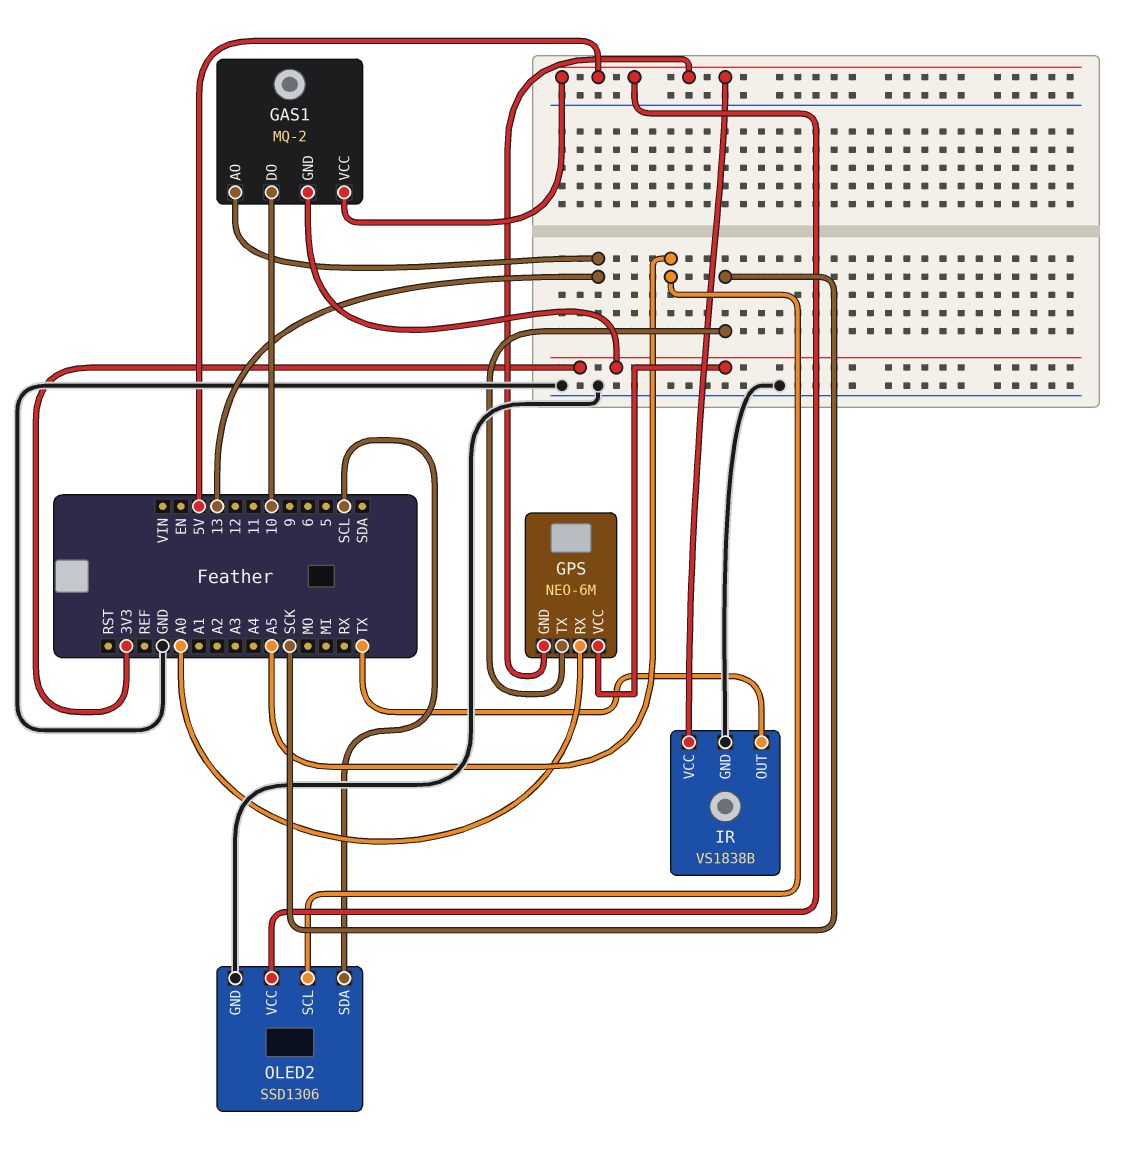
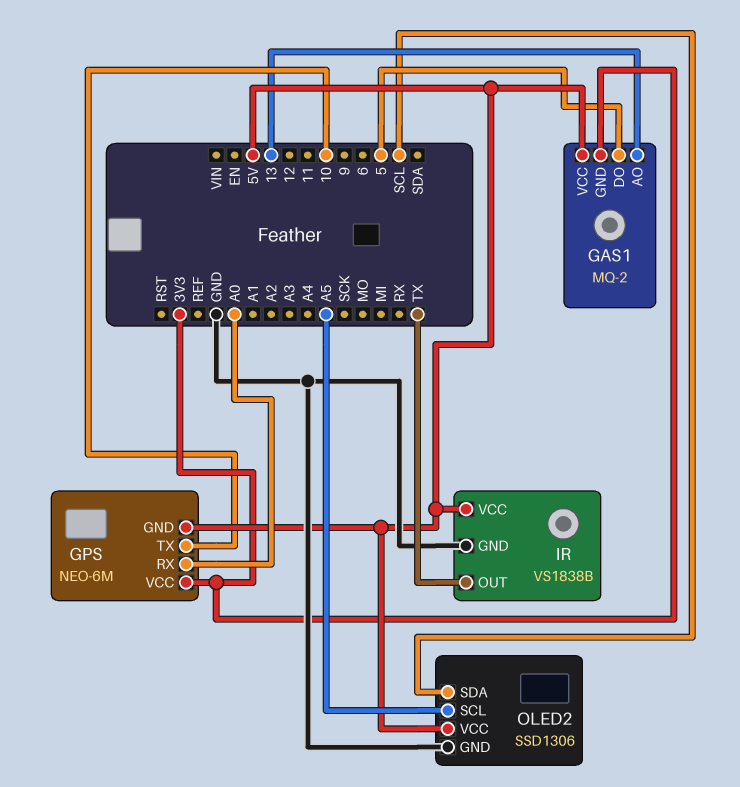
GAS1 pin DO: 10 -> 5
GPS pin TX: SCK -> 10

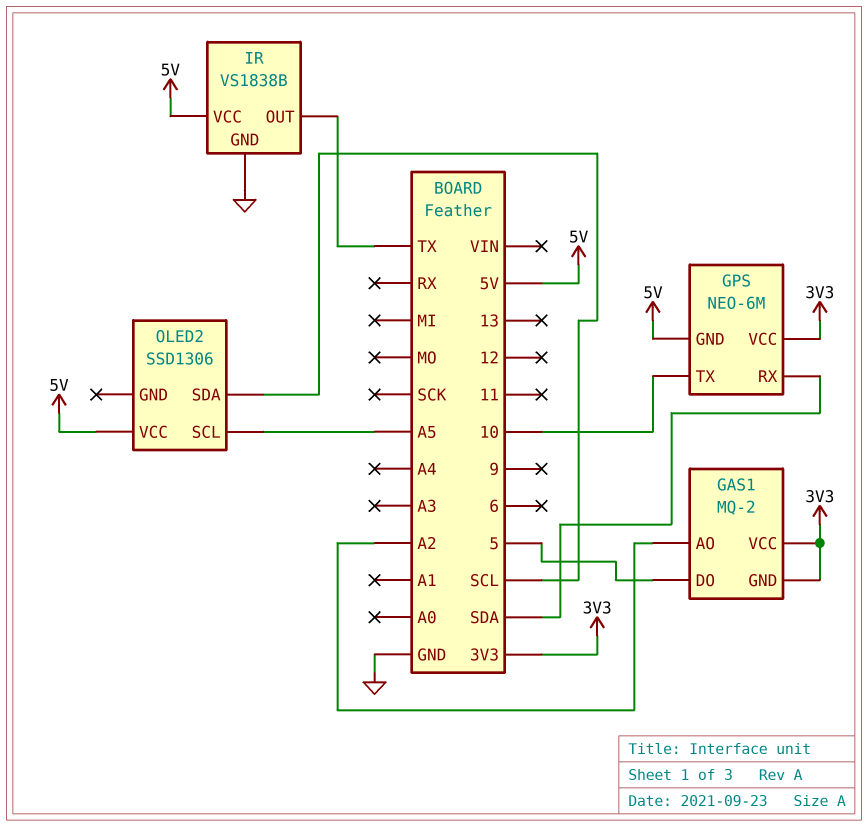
GAS1 pin AO: 13 -> A2
GAS1 pin VCC: 5V -> 3V3
GPS pin RX: A0 -> SDA
OLED2 pin GND: GND -> none

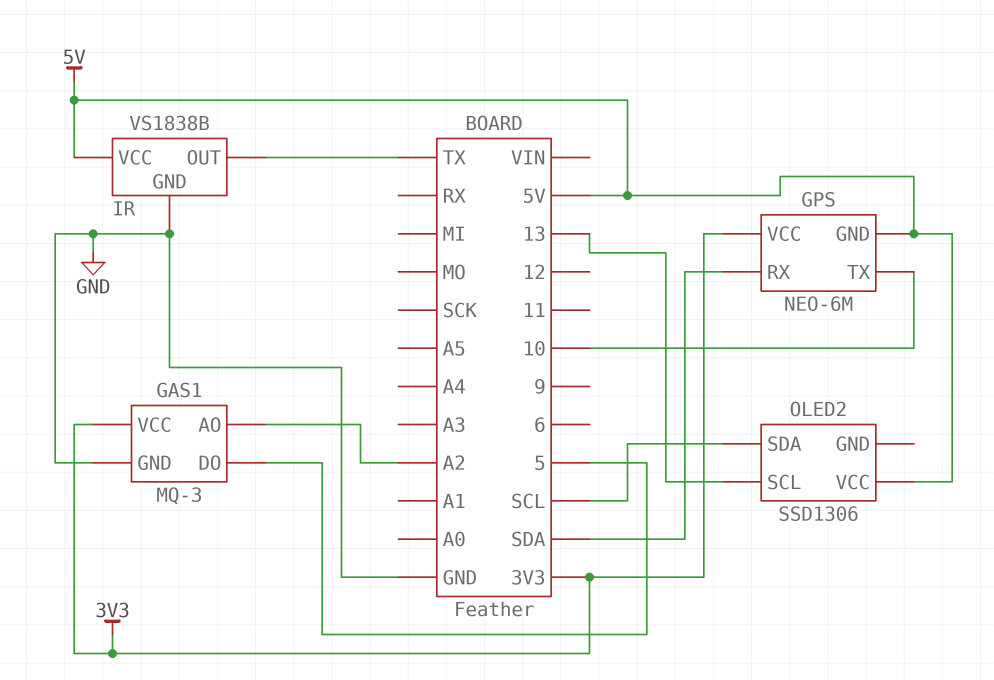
GAS1: MQ-2 -> MQ-3
GAS1 pin GND: 3V3 -> GND
OLED2 pin SCL: A5 -> 13

